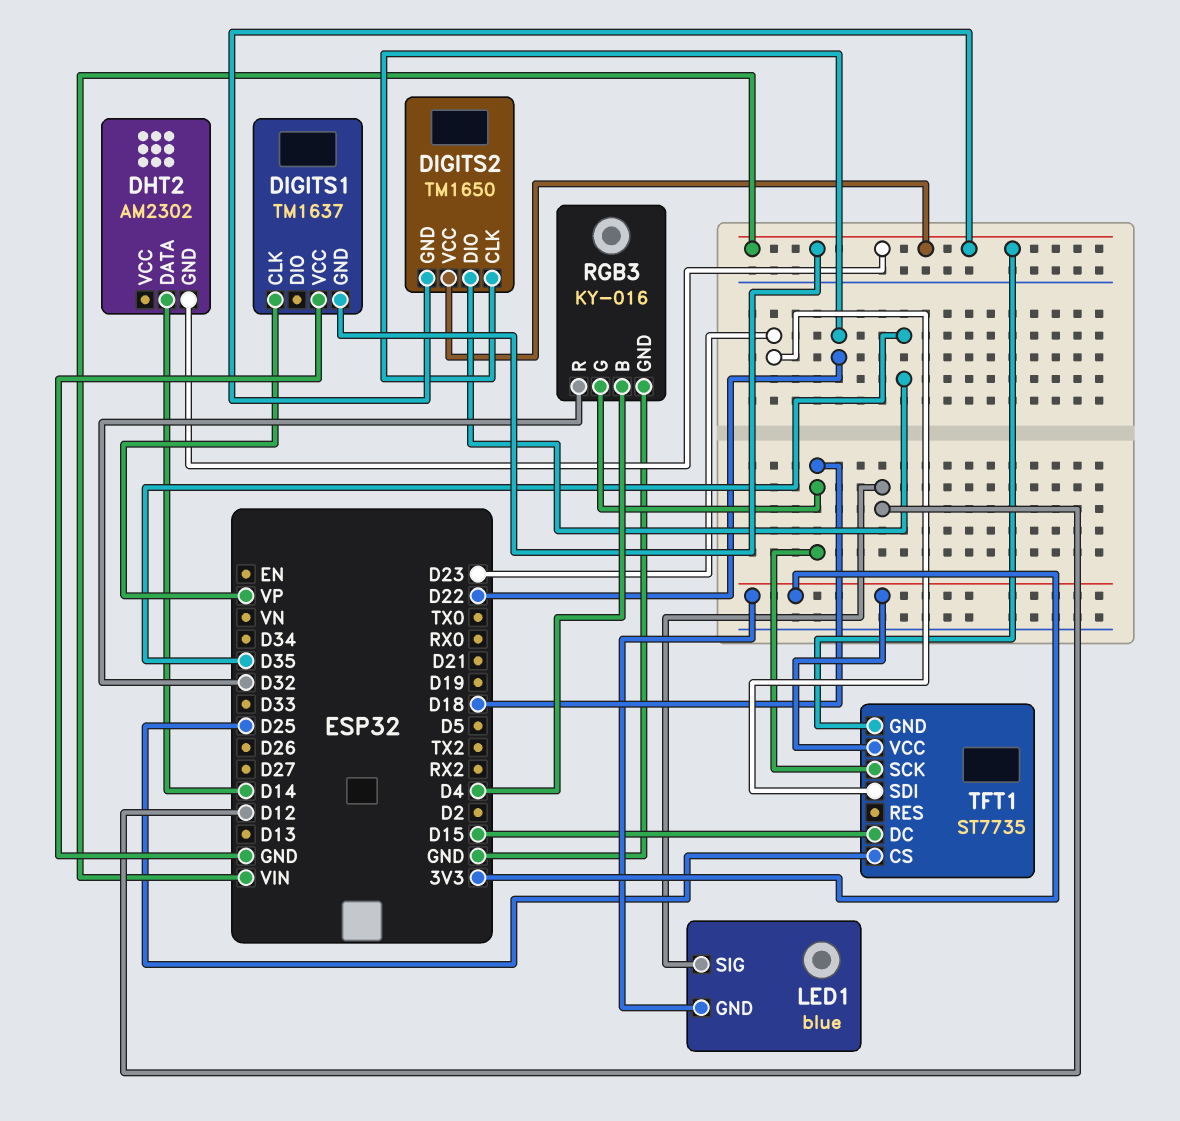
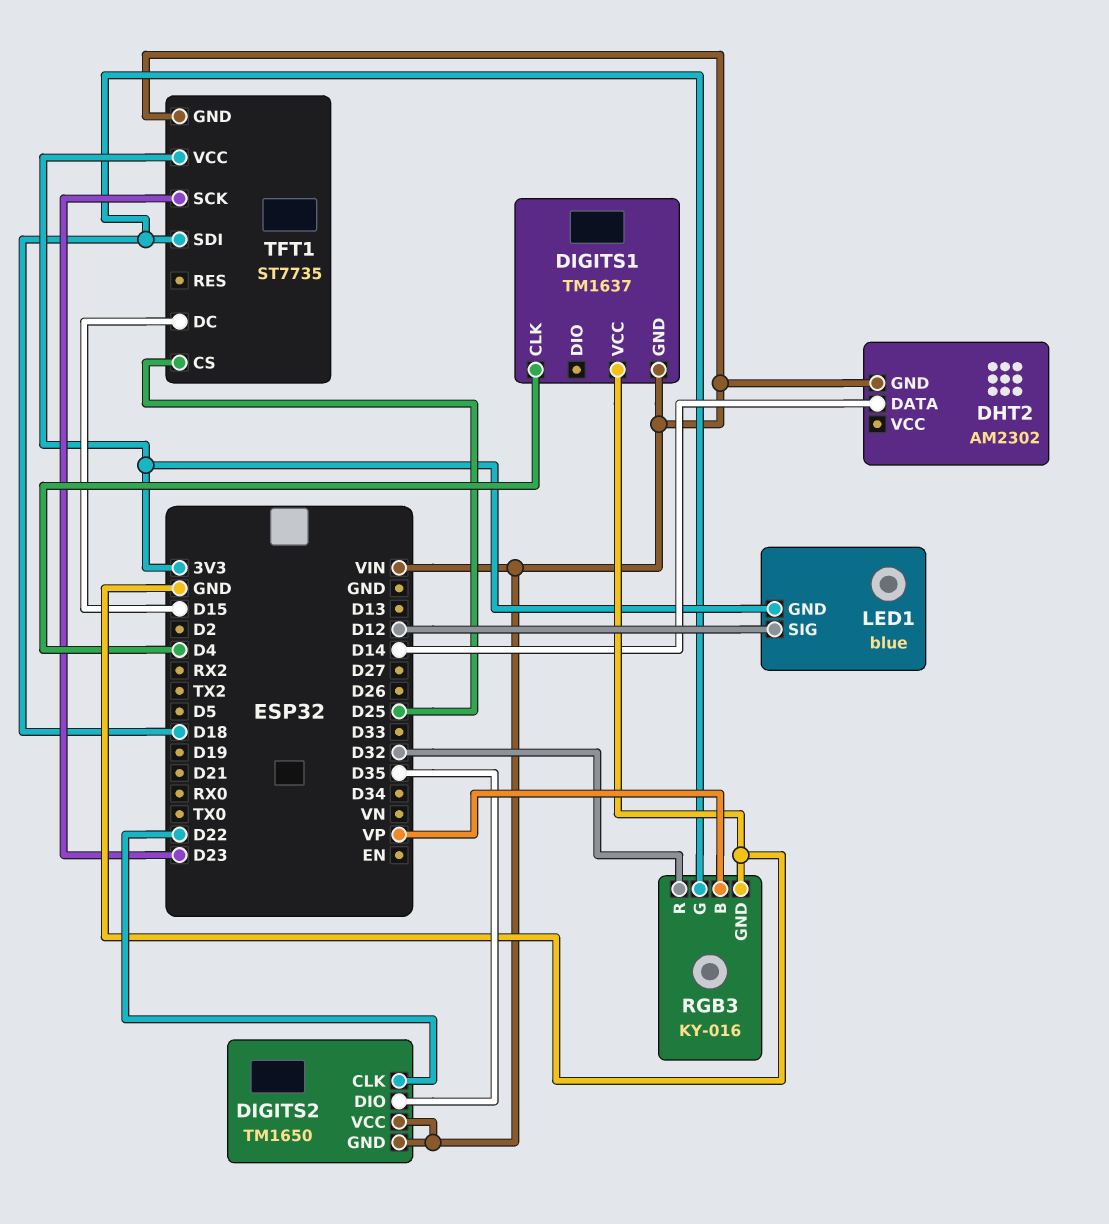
DIGITS1 pin CLK: VP -> D4
RGB3 pin B: D4 -> VP
TFT1 pin SCK: D18 -> D23
TFT1 pin SDI: D23 -> D18

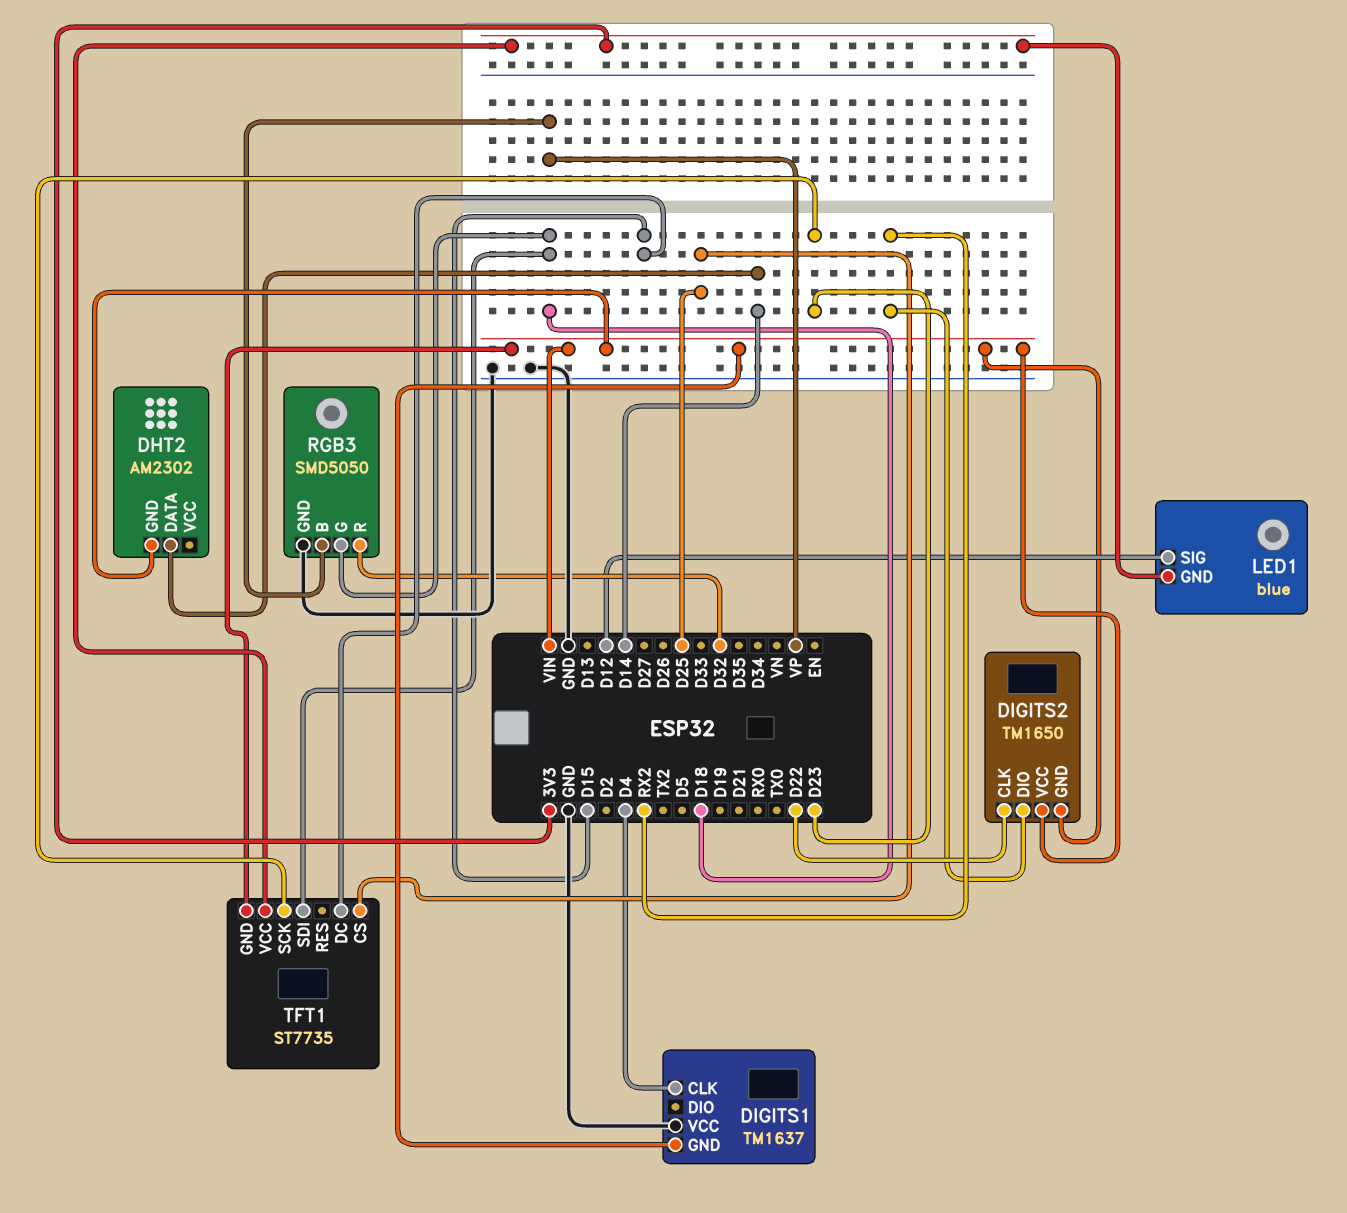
DIGITS2 pin DIO: D35 -> RX2
RGB3: KY-016 -> SMD5050

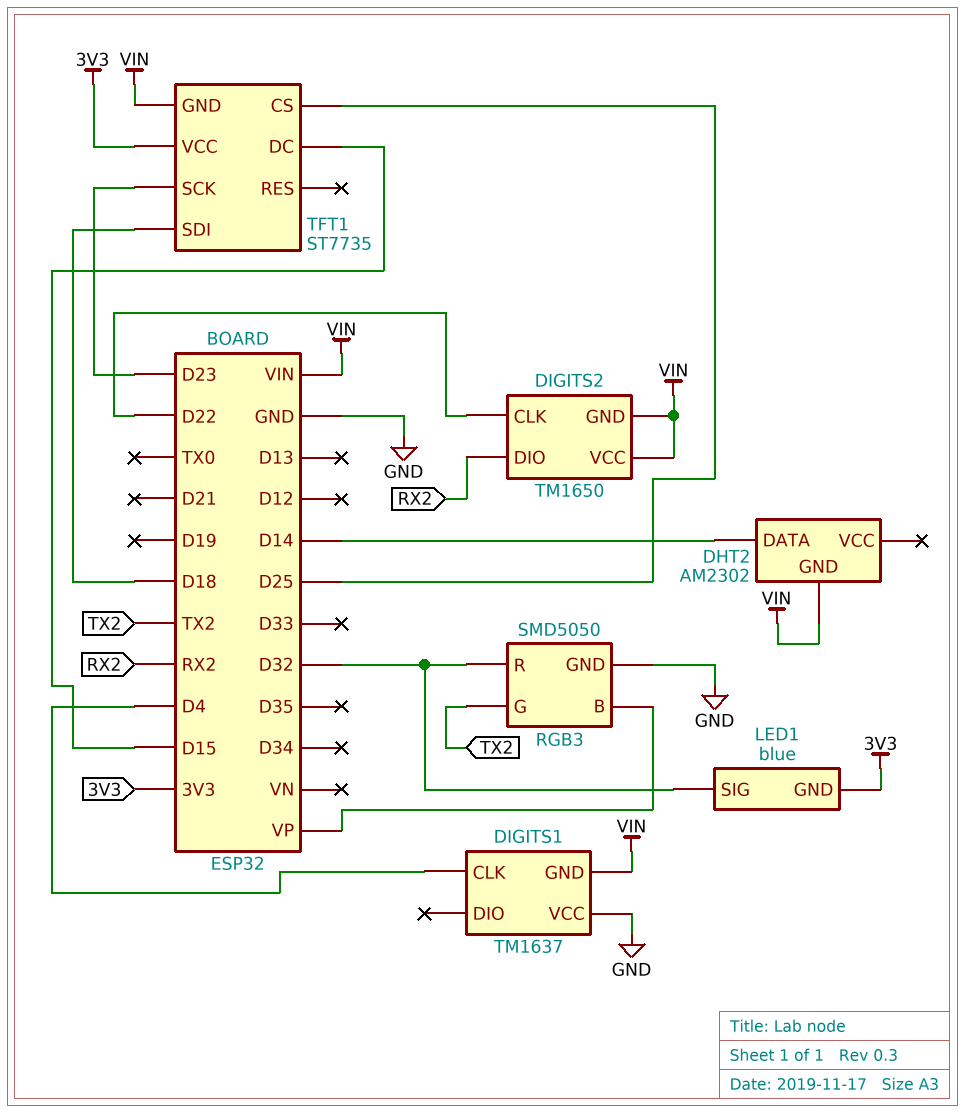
LED1 pin SIG: D12 -> D32
RGB3 pin G: D18 -> TX2

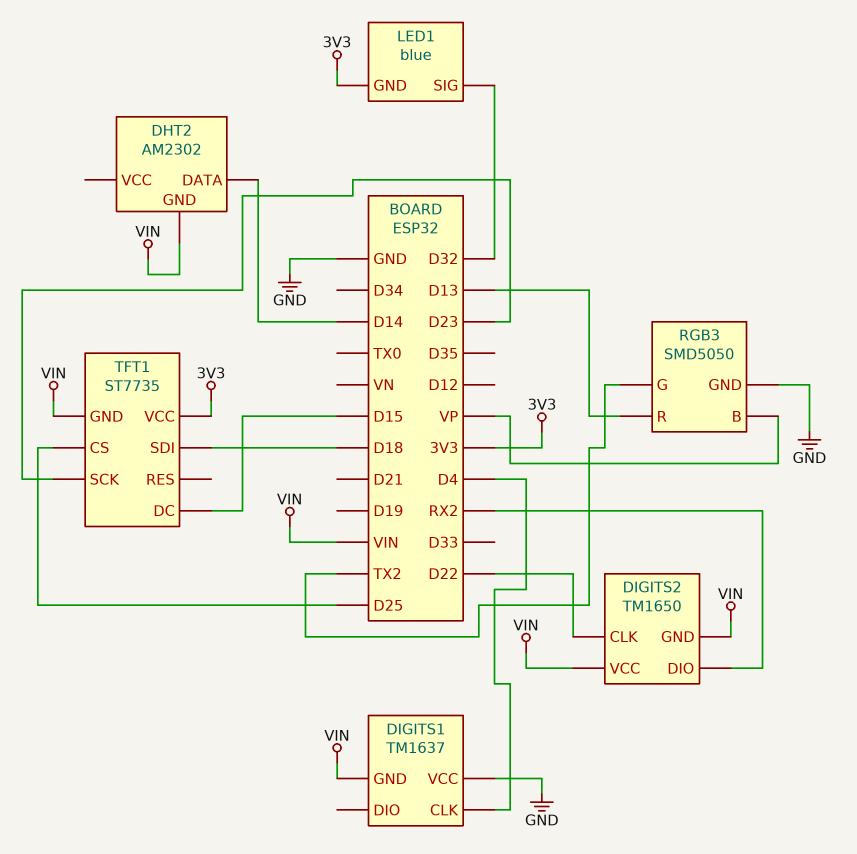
RGB3 pin R: D32 -> D13

